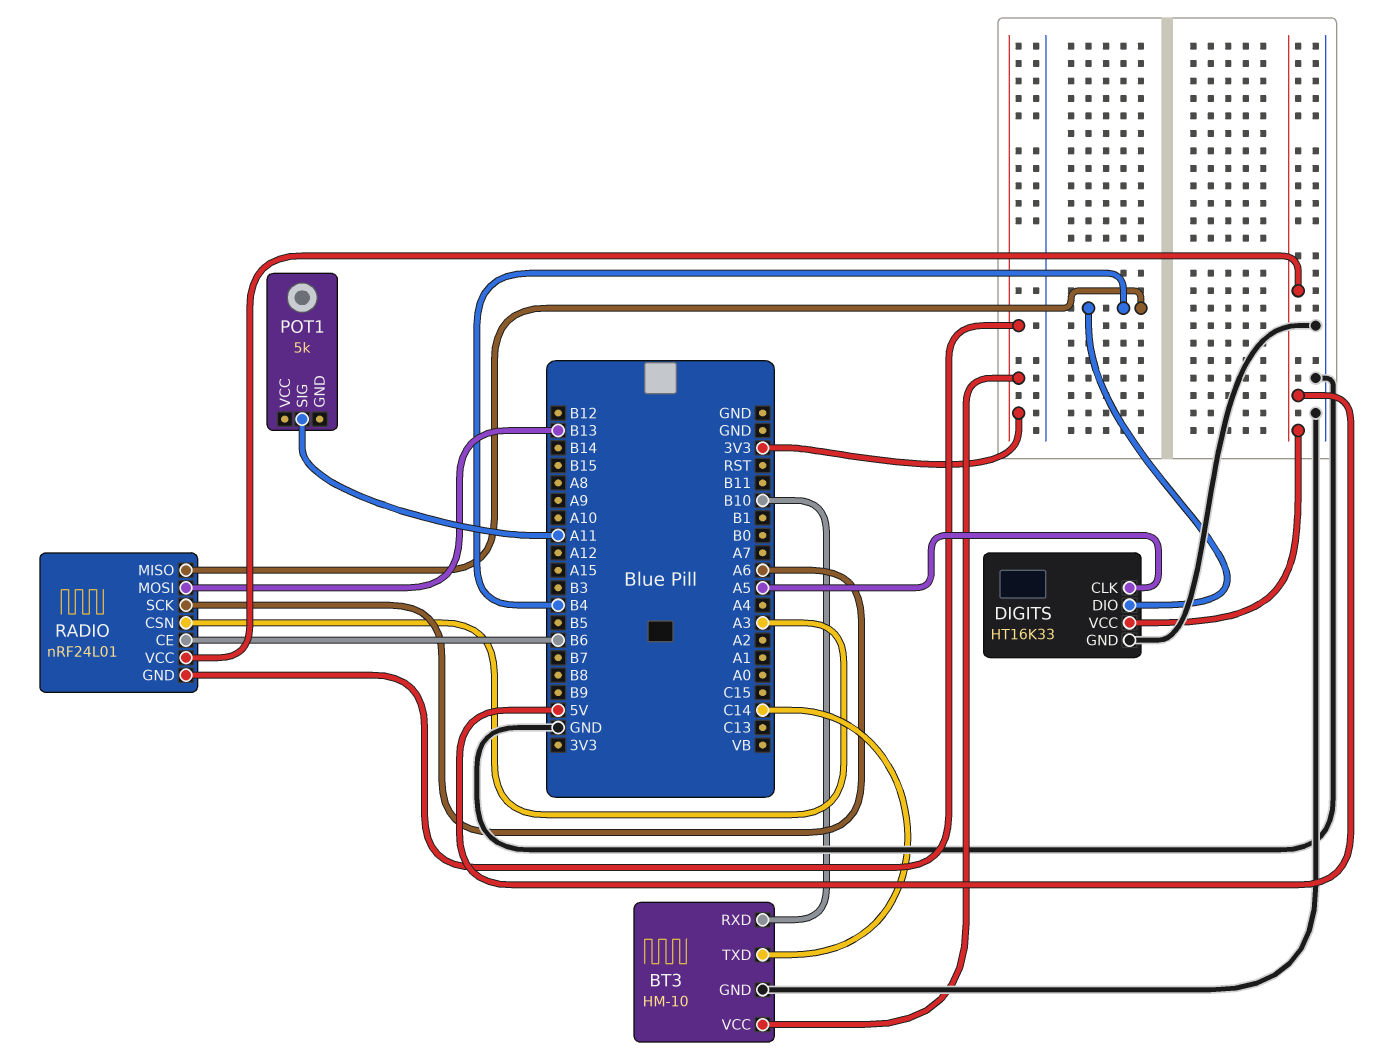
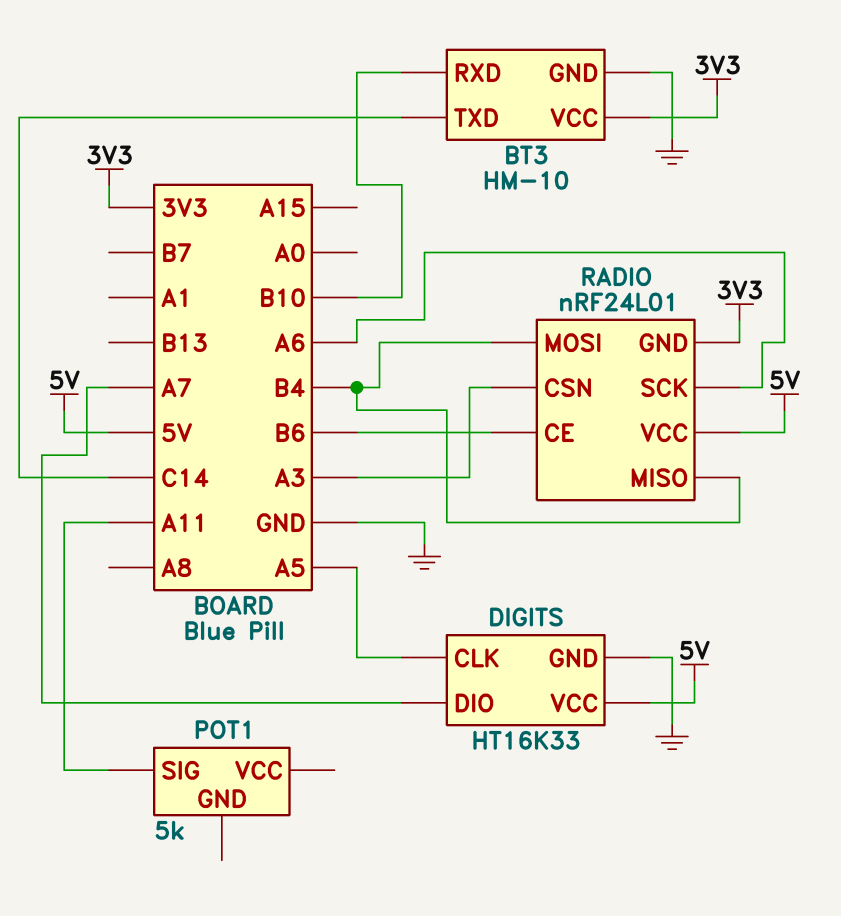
DIGITS pin DIO: B4 -> A7
RADIO pin MOSI: B13 -> B4

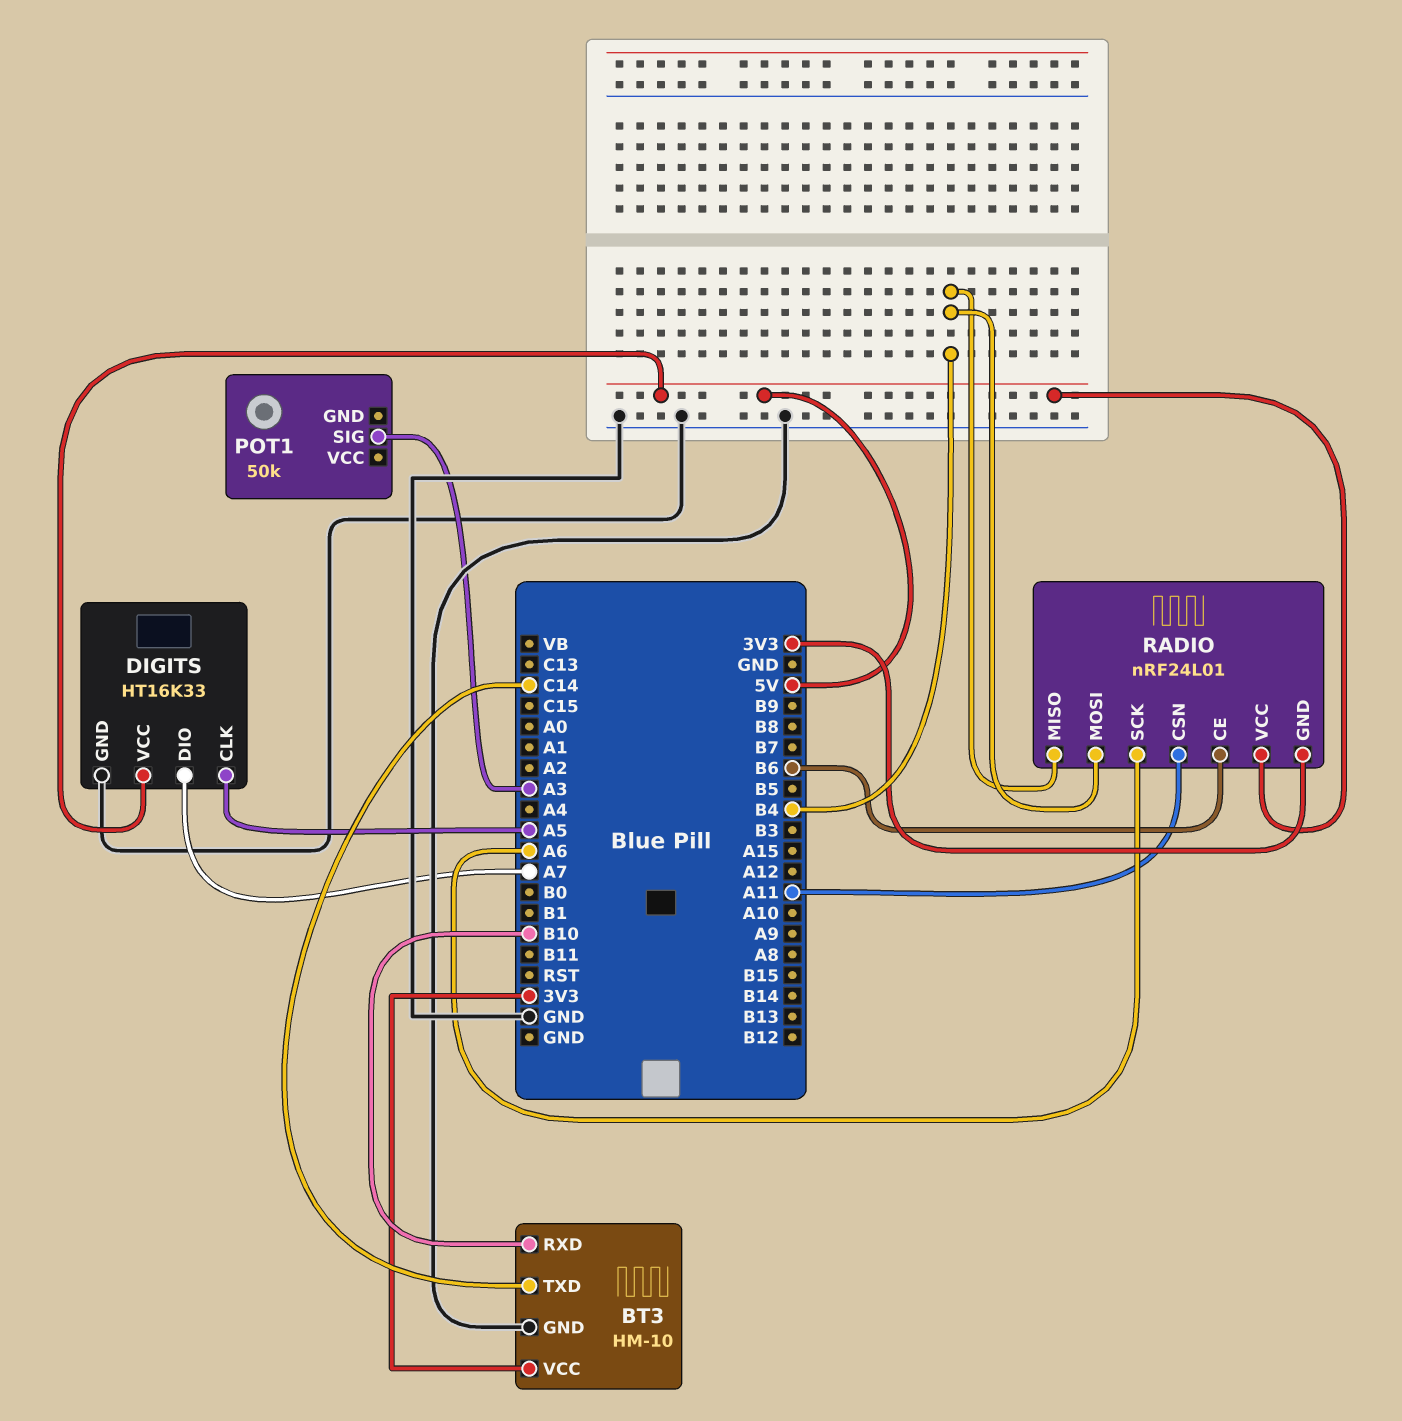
POT1: 5k -> 50k
POT1 pin SIG: A11 -> A3
RADIO pin CSN: A3 -> A11

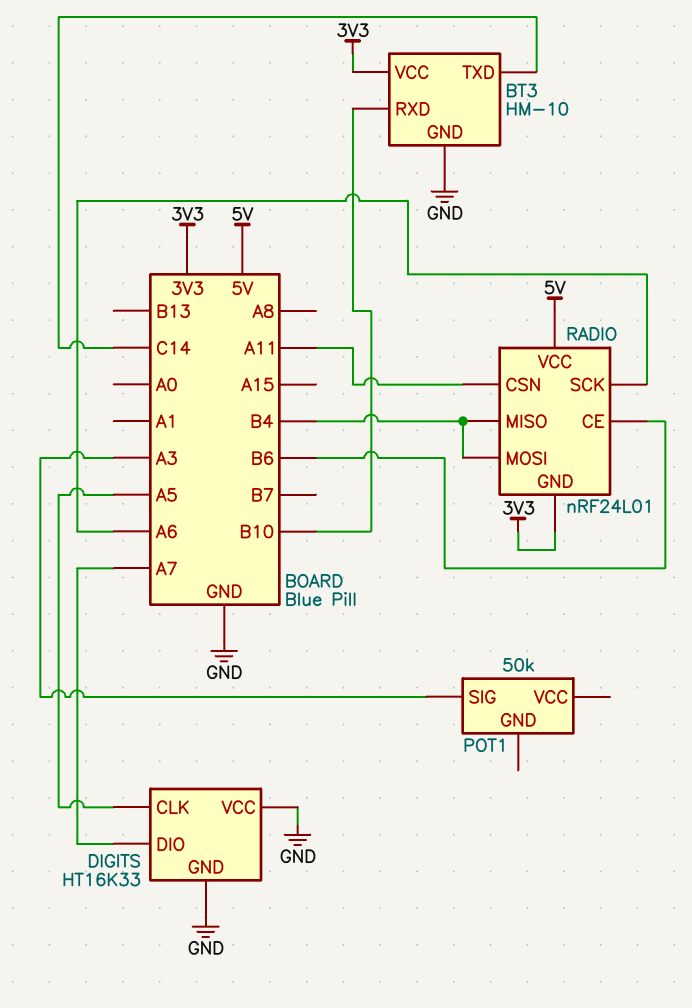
DIGITS pin VCC: 5V -> GND

